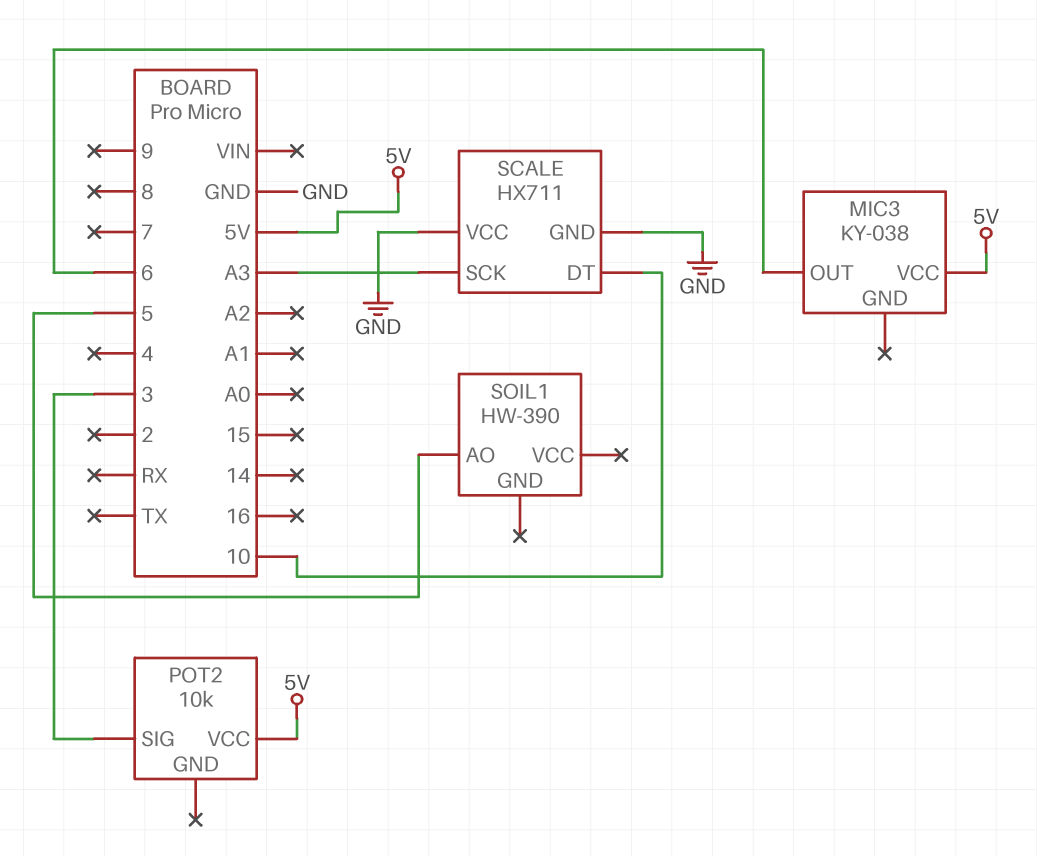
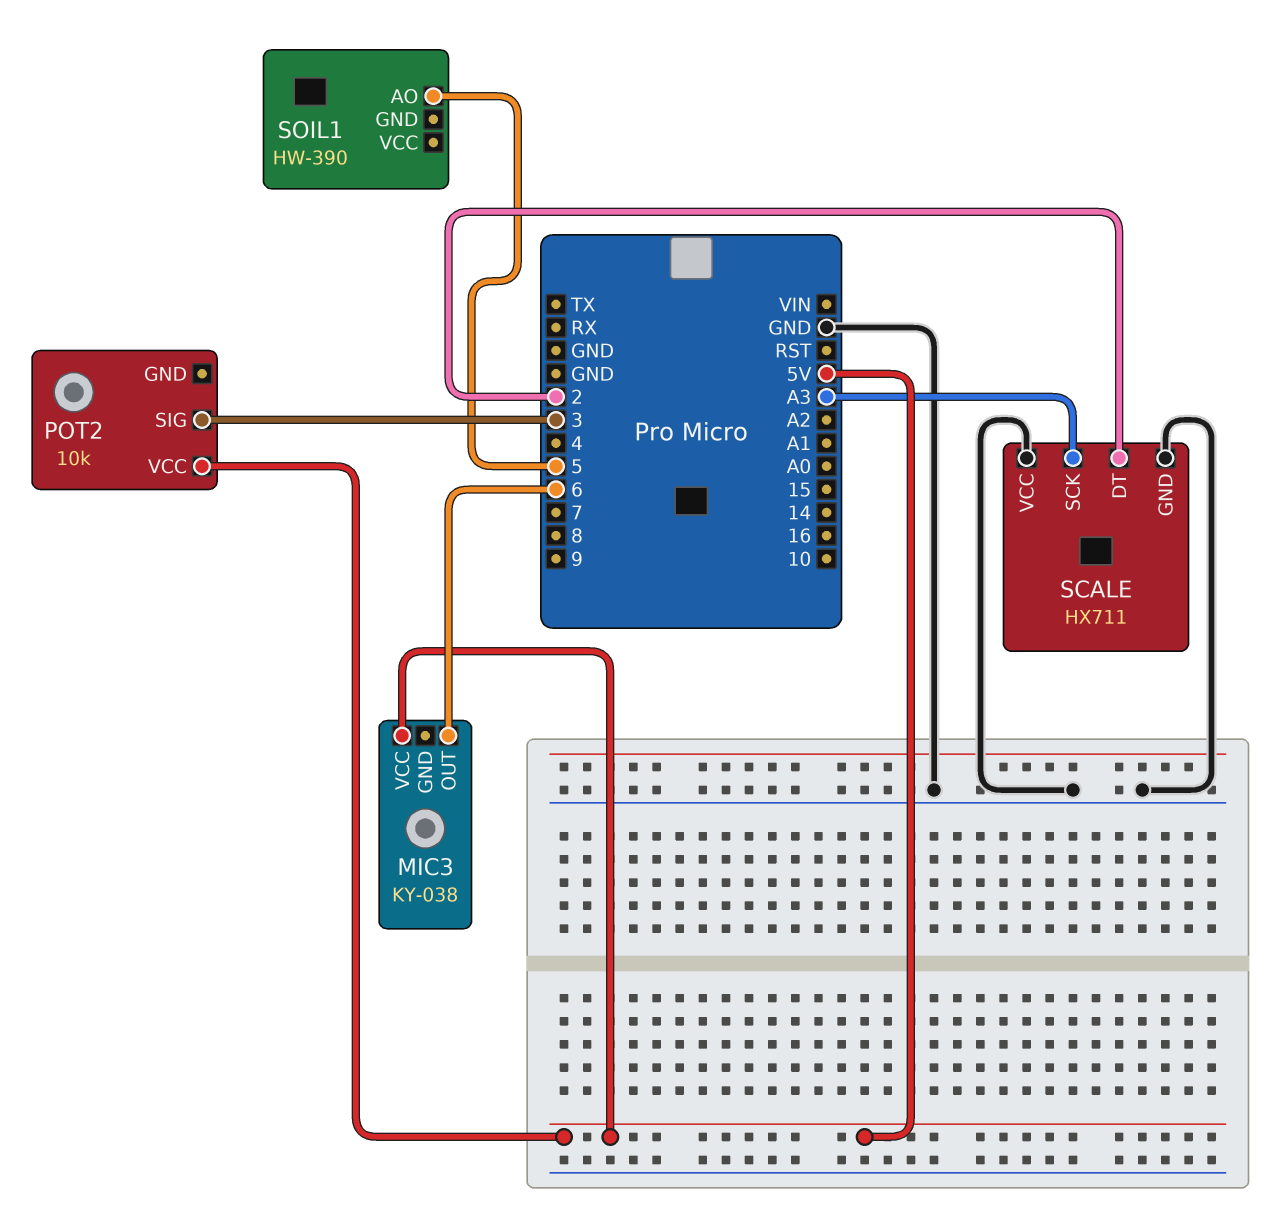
SCALE pin DT: 10 -> 2

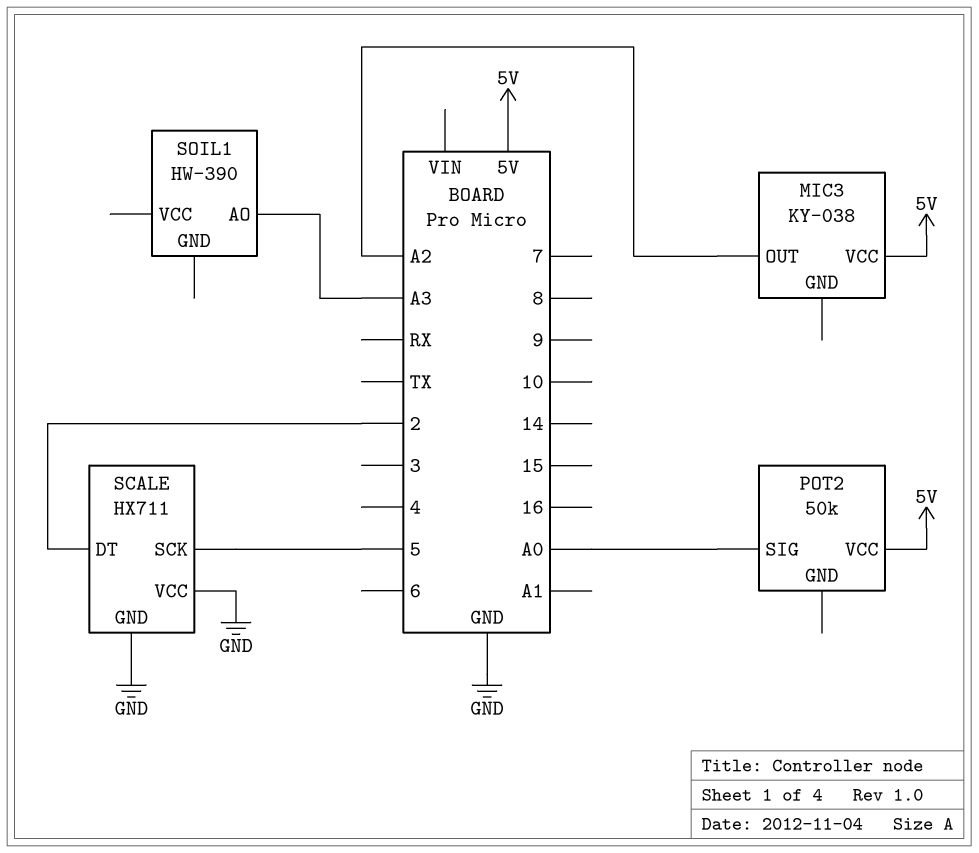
MIC3 pin OUT: 6 -> A2
POT2: 10k -> 50k
POT2 pin SIG: 3 -> A0
SCALE pin SCK: A3 -> 5
SOIL1 pin AO: 5 -> A3

